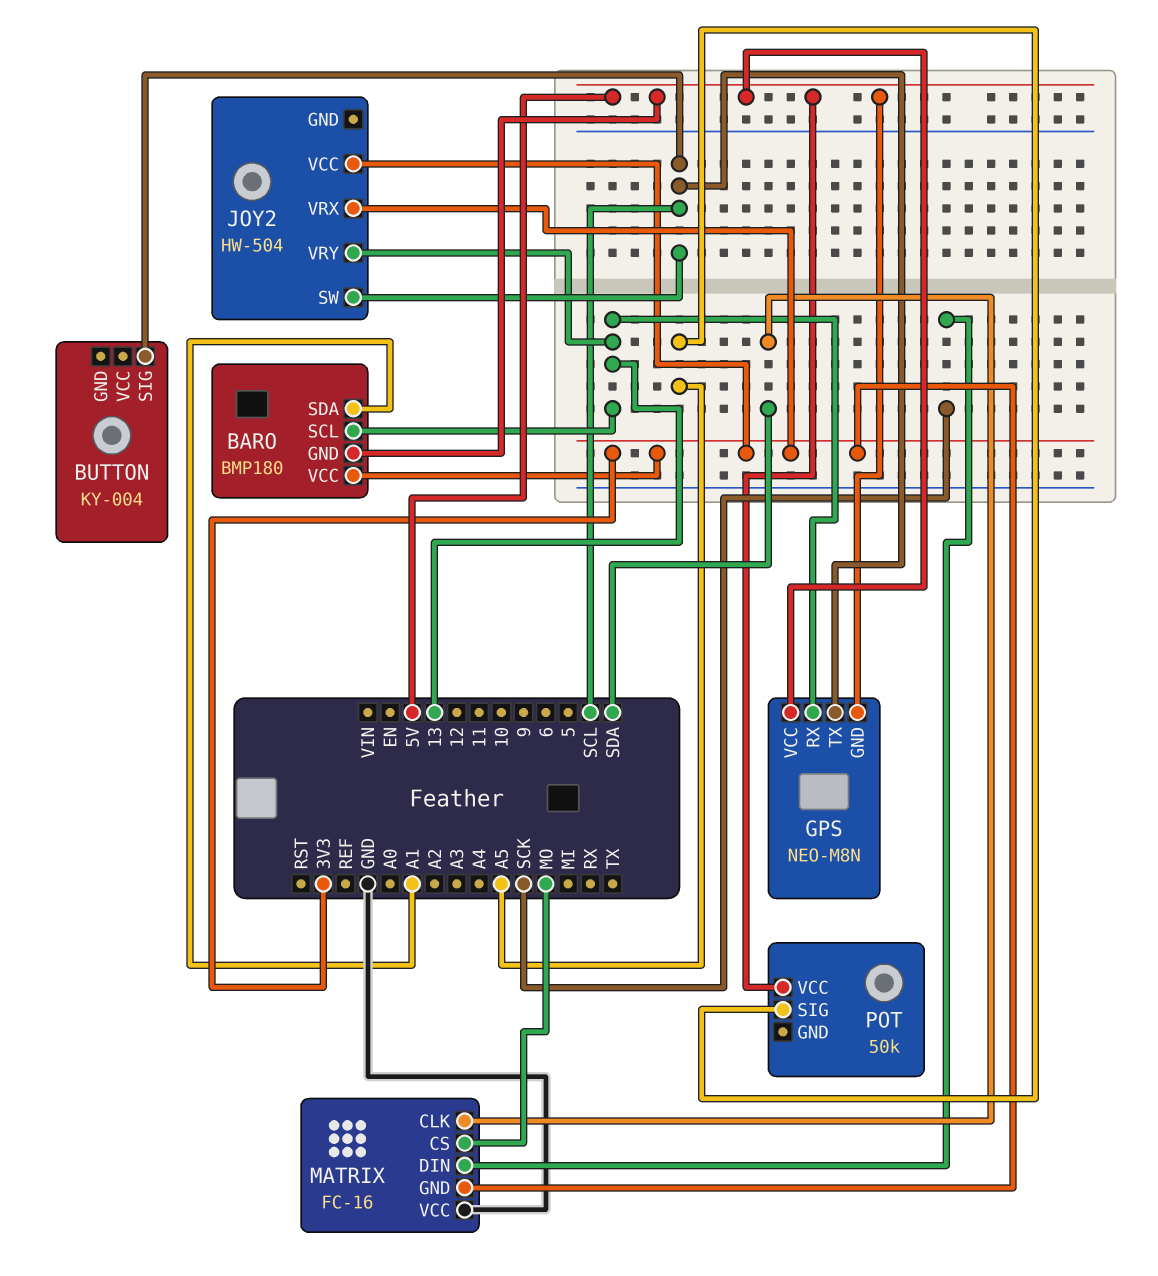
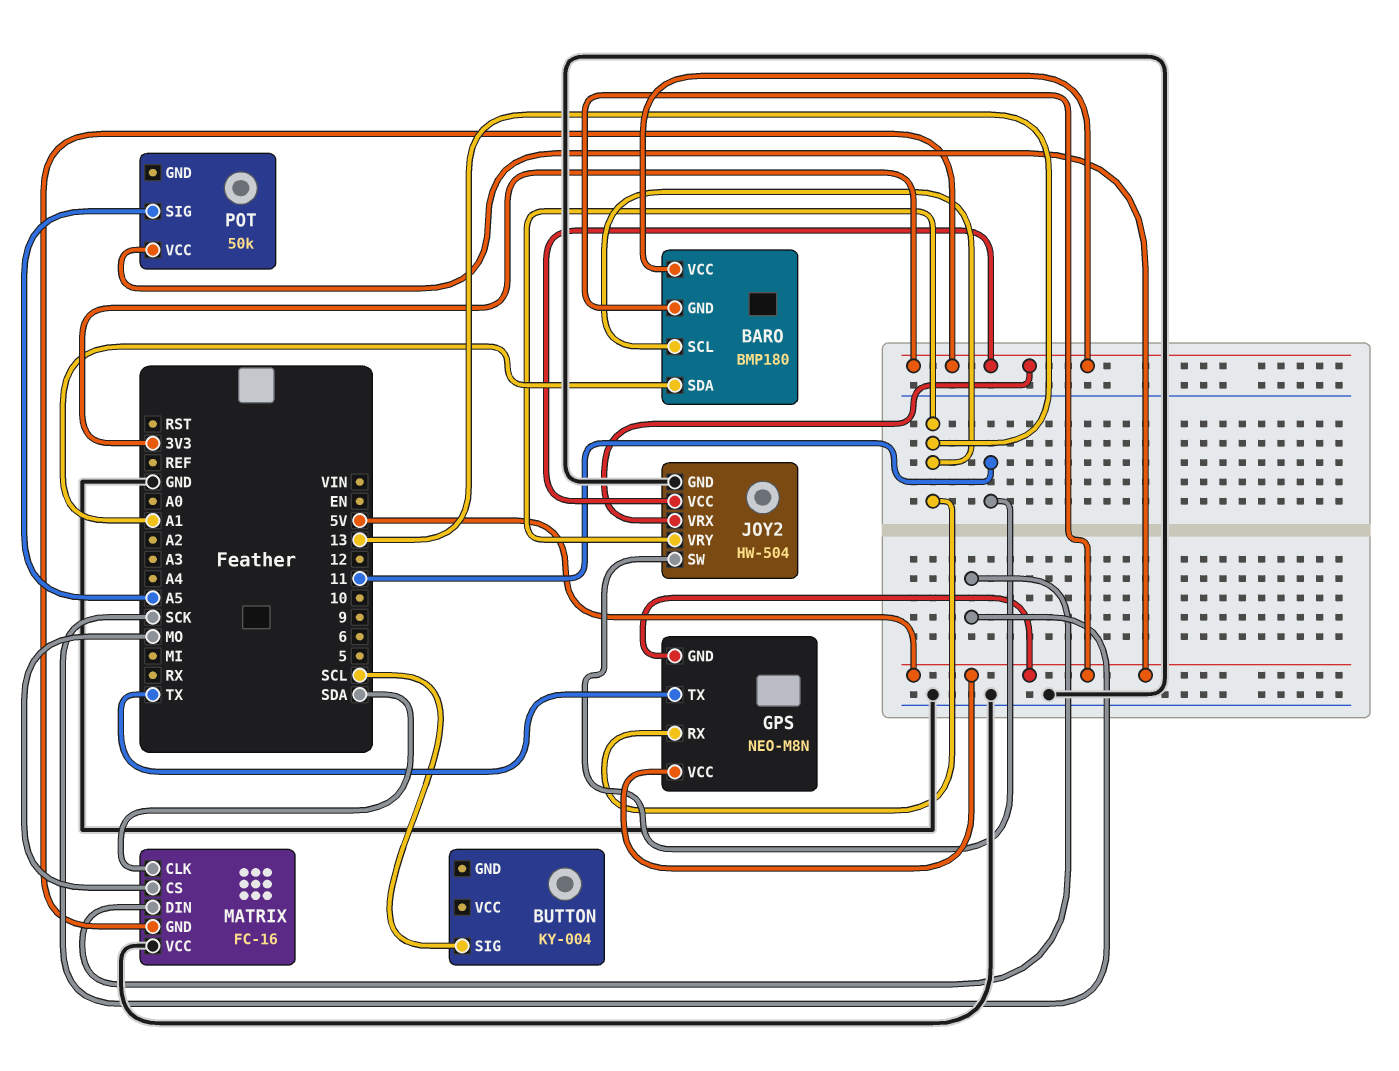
GPS pin TX: SCL -> TX
JOY2 pin GND: none -> GND
JOY2 pin SW: SCL -> 11

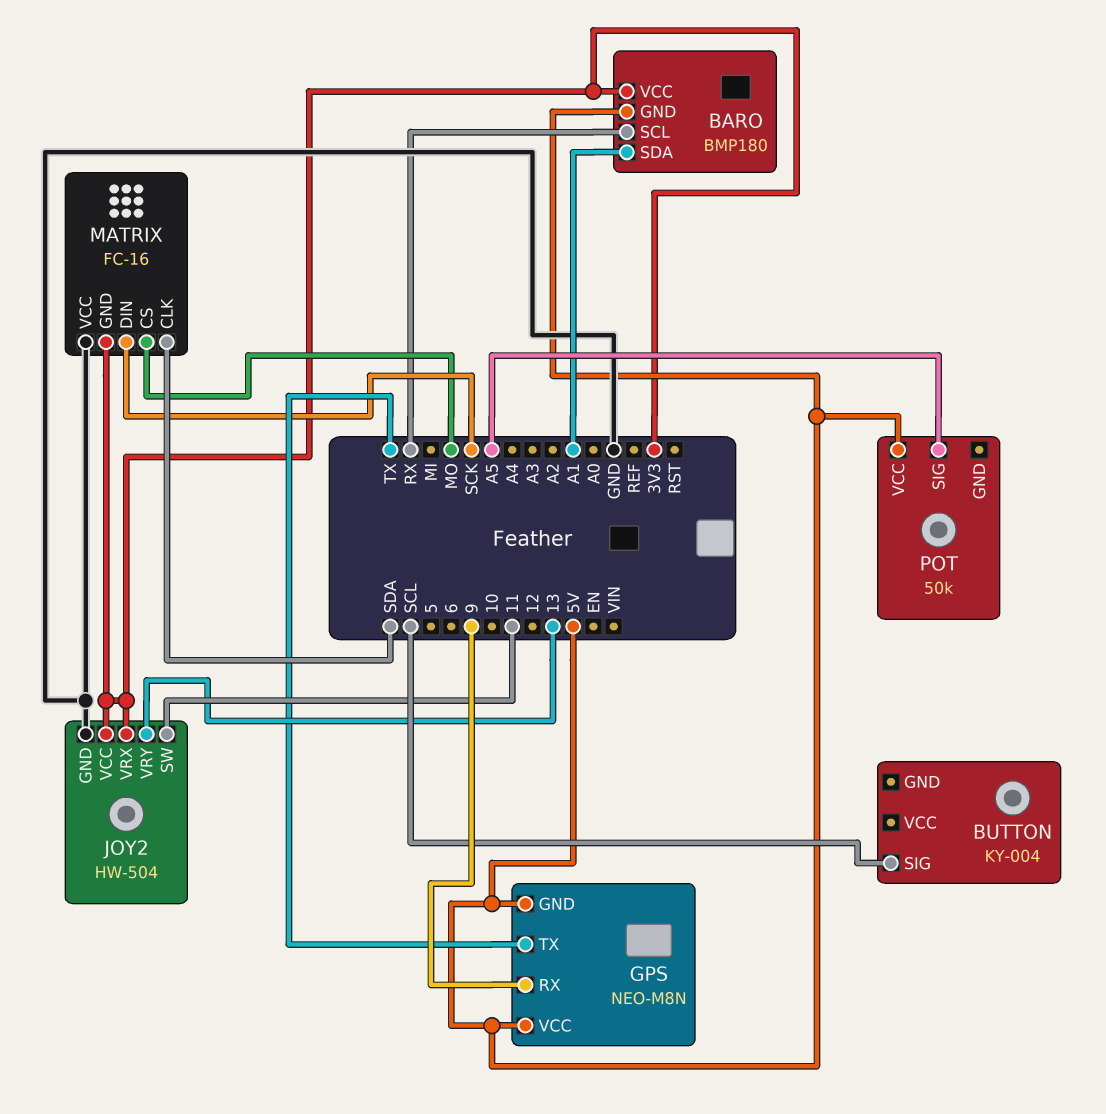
BARO pin SCL: 13 -> RX
GPS pin RX: 13 -> 9

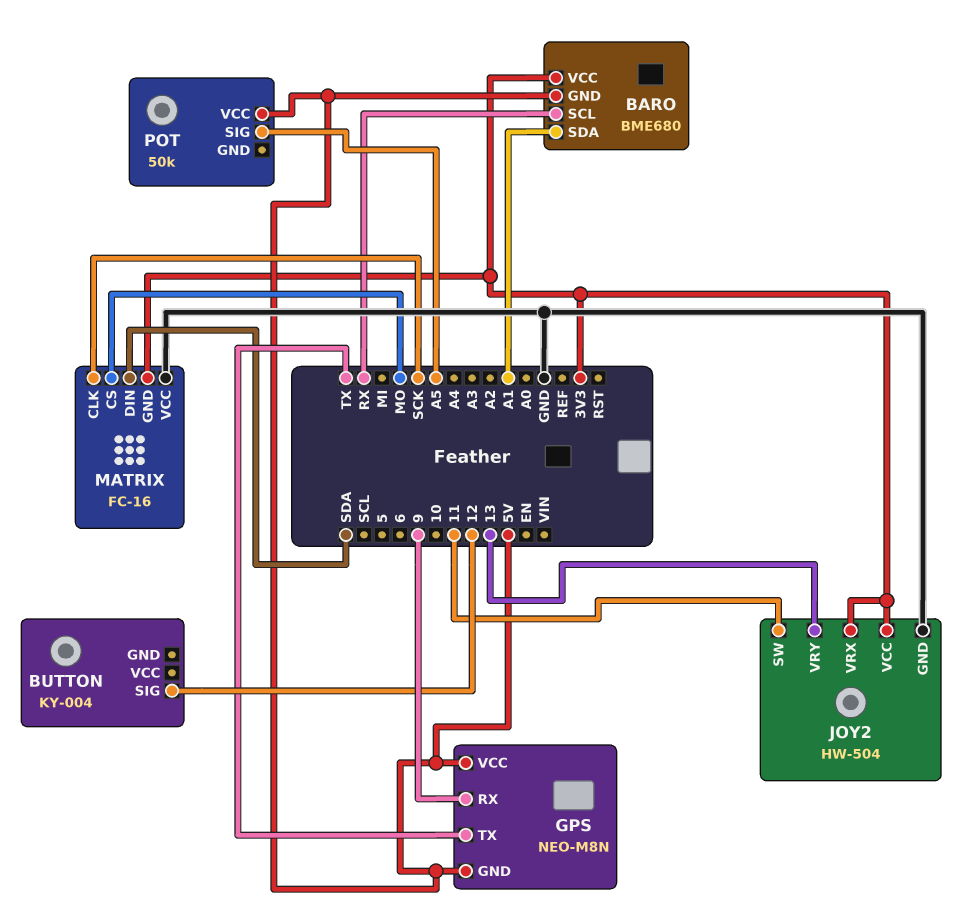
BARO: BMP180 -> BME680
BUTTON pin SIG: SCL -> 12
MATRIX pin CLK: SDA -> SCK
MATRIX pin DIN: SCK -> SDA

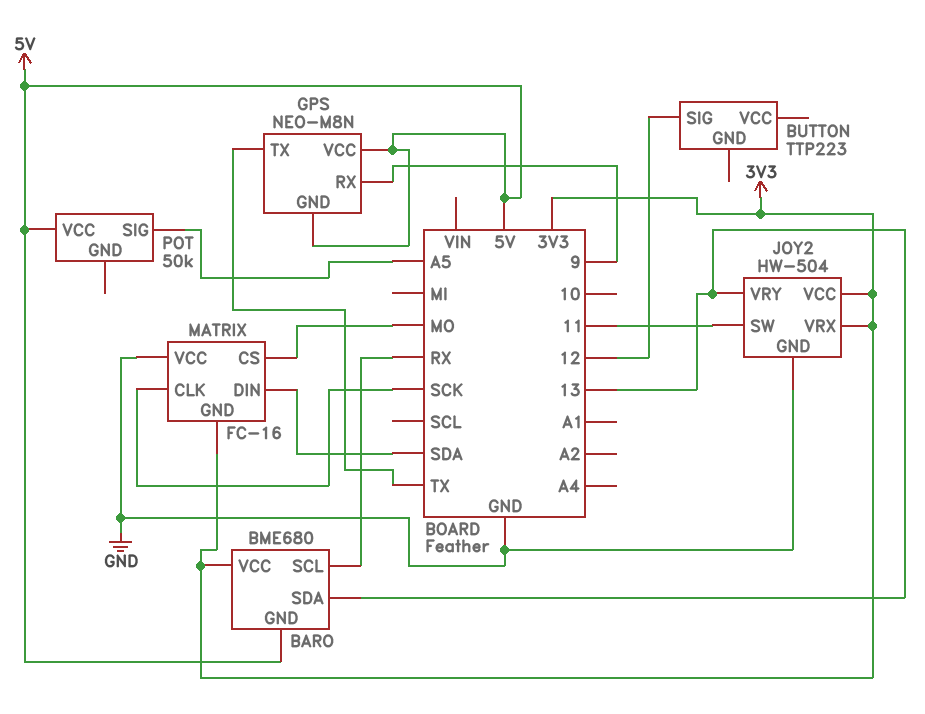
BARO pin SDA: A1 -> 13
BUTTON: KY-004 -> TTP223

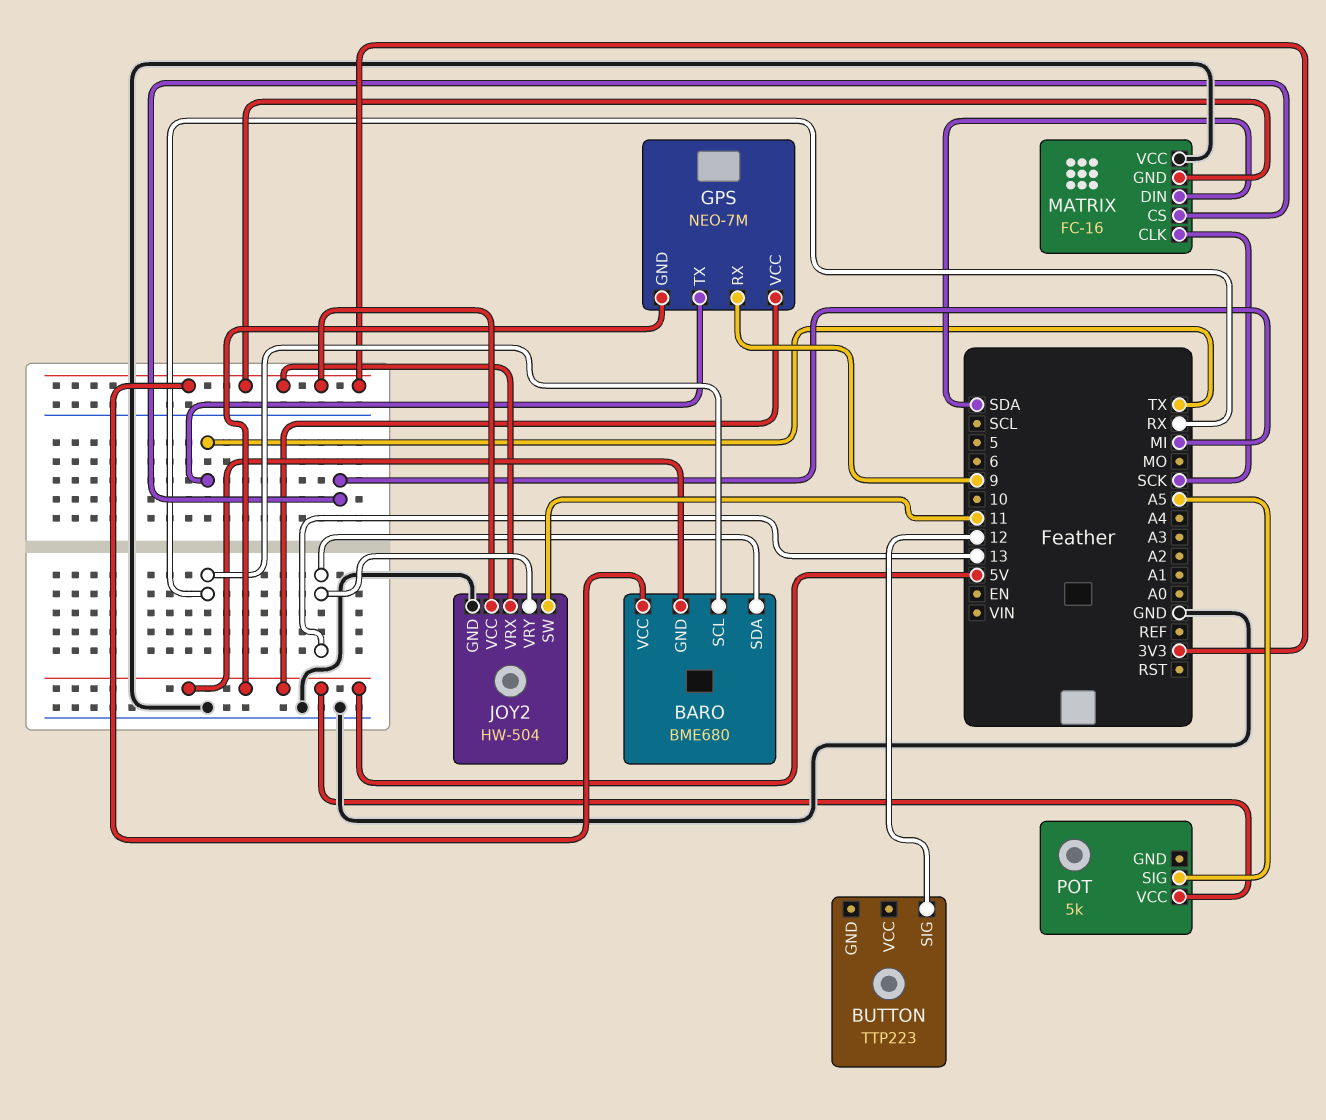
GPS: NEO-M8N -> NEO-7M
MATRIX pin CS: MO -> MI
POT: 50k -> 5k

